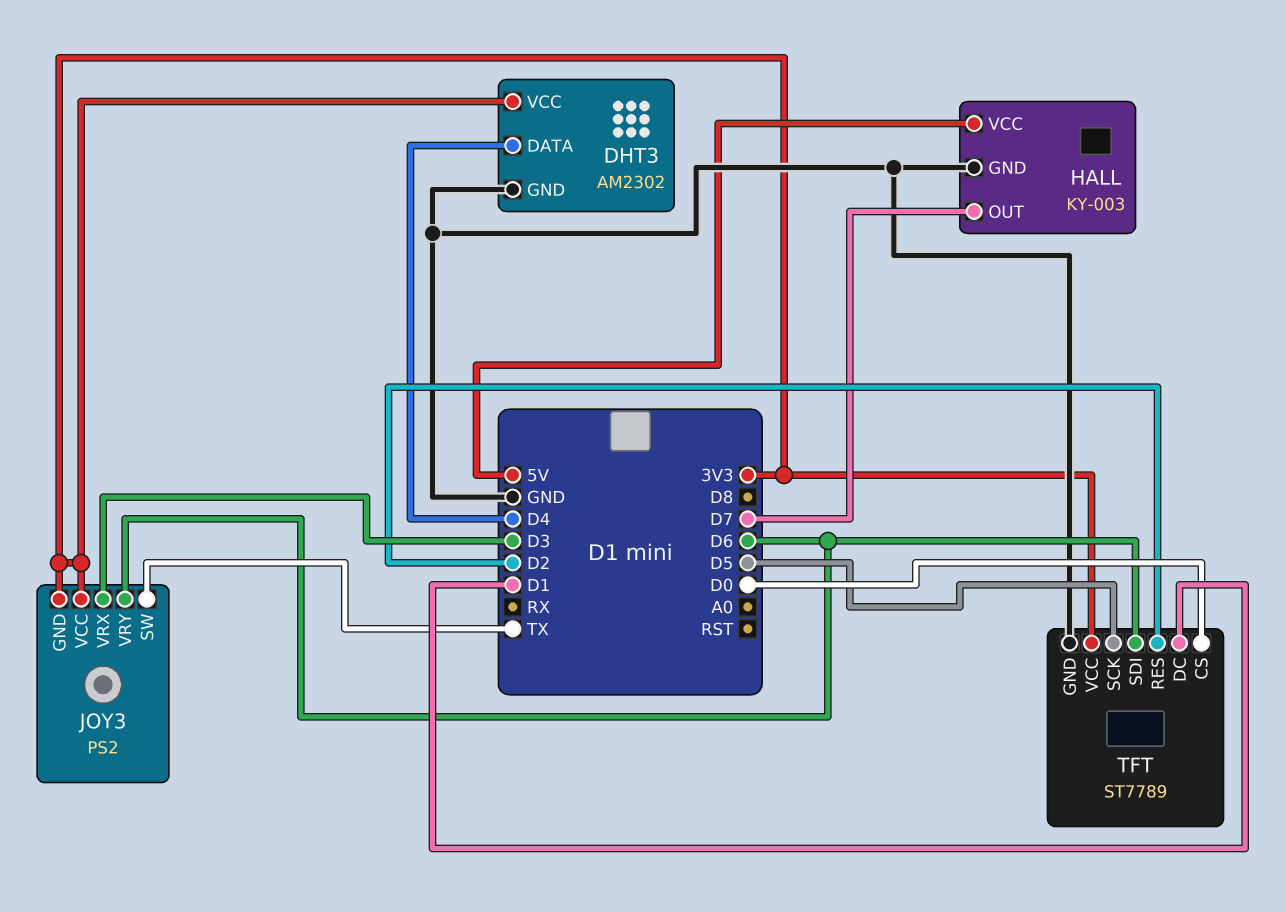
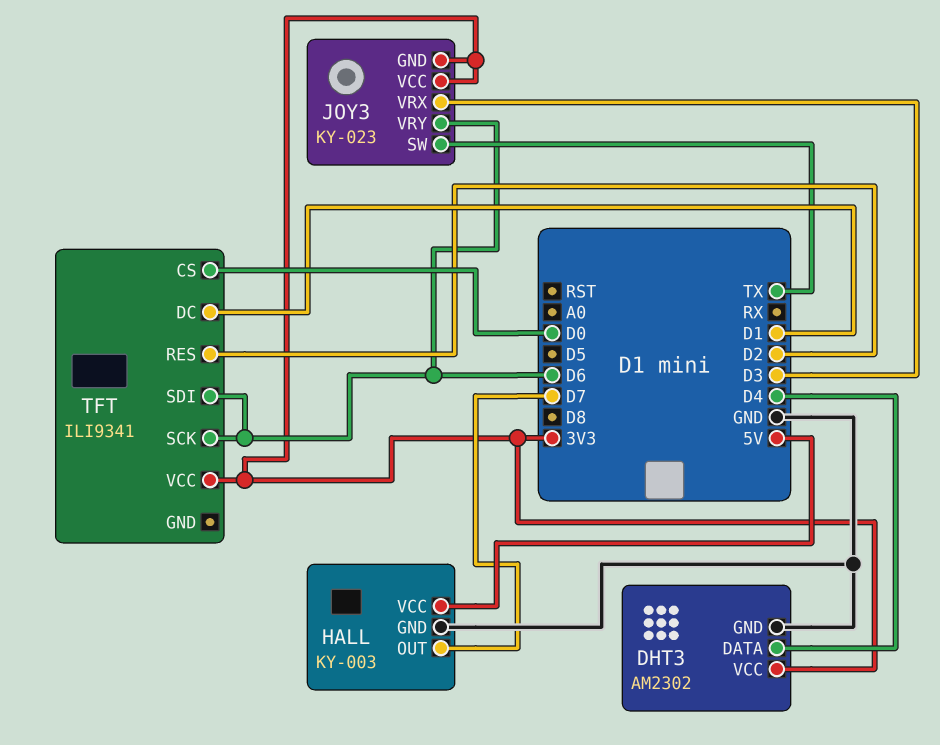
JOY3: PS2 -> KY-023
TFT: ST7789 -> ILI9341
TFT pin GND: GND -> none
TFT pin SCK: D5 -> D6

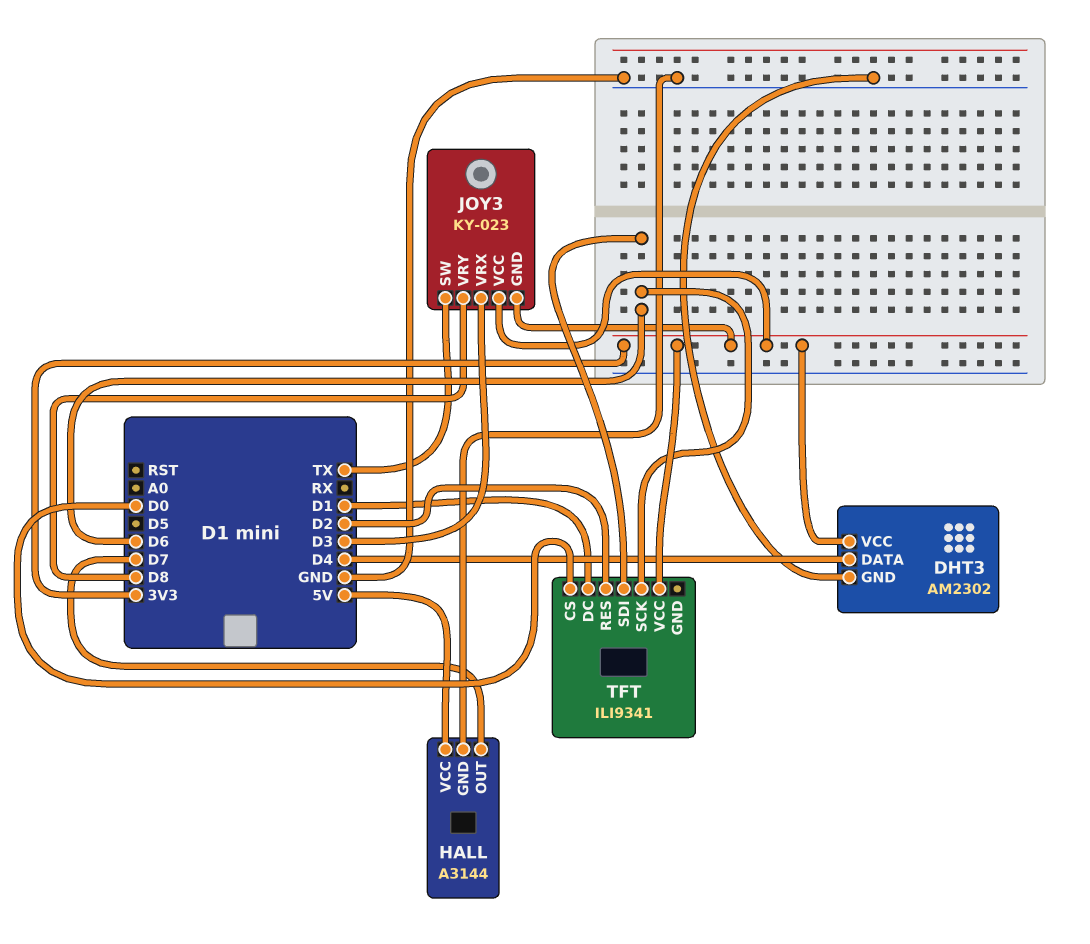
HALL: KY-003 -> A3144
JOY3 pin VRY: D6 -> D8

